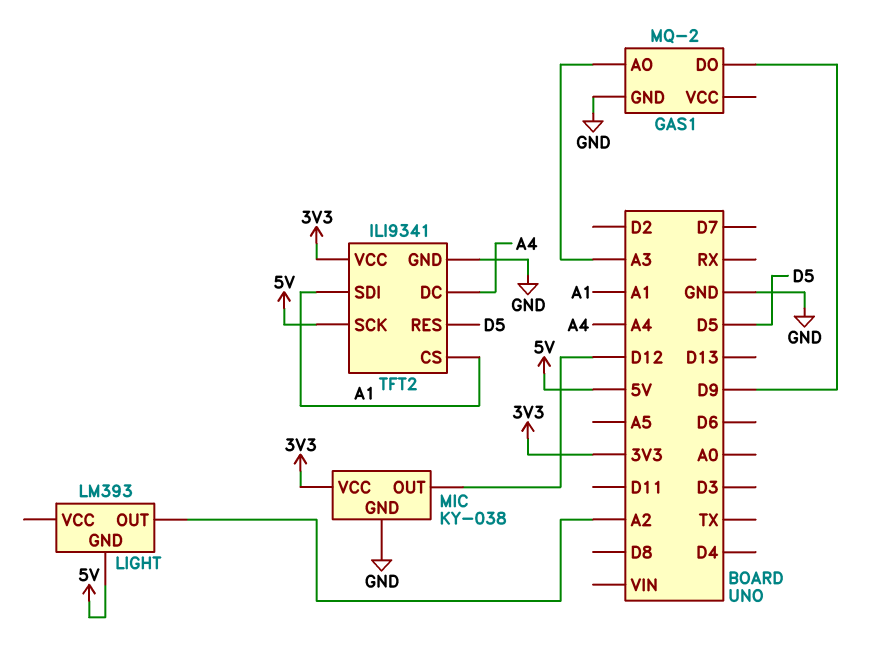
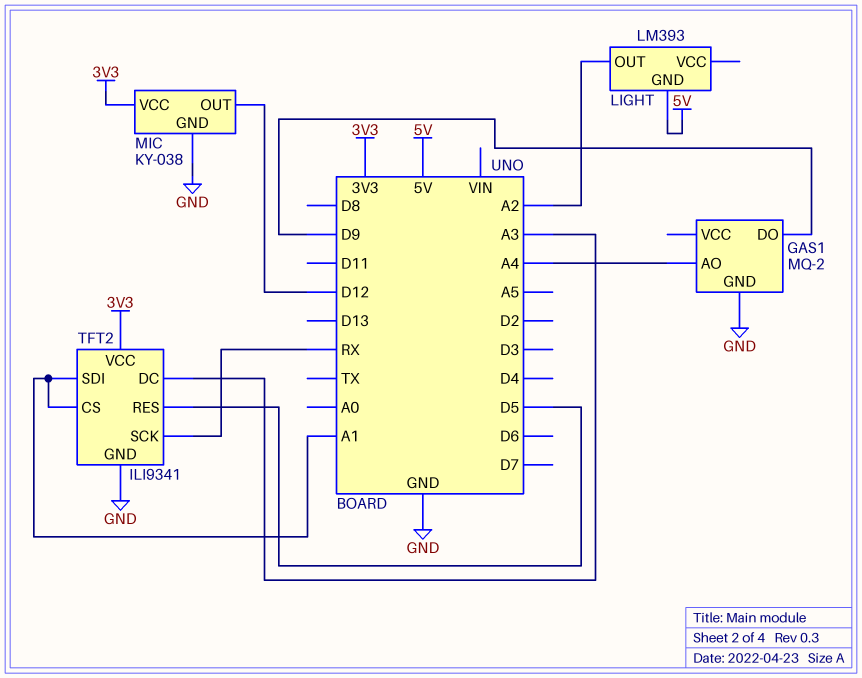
GAS1 pin AO: A3 -> A4
TFT2 pin DC: A4 -> A3
TFT2 pin SCK: 5V -> RX

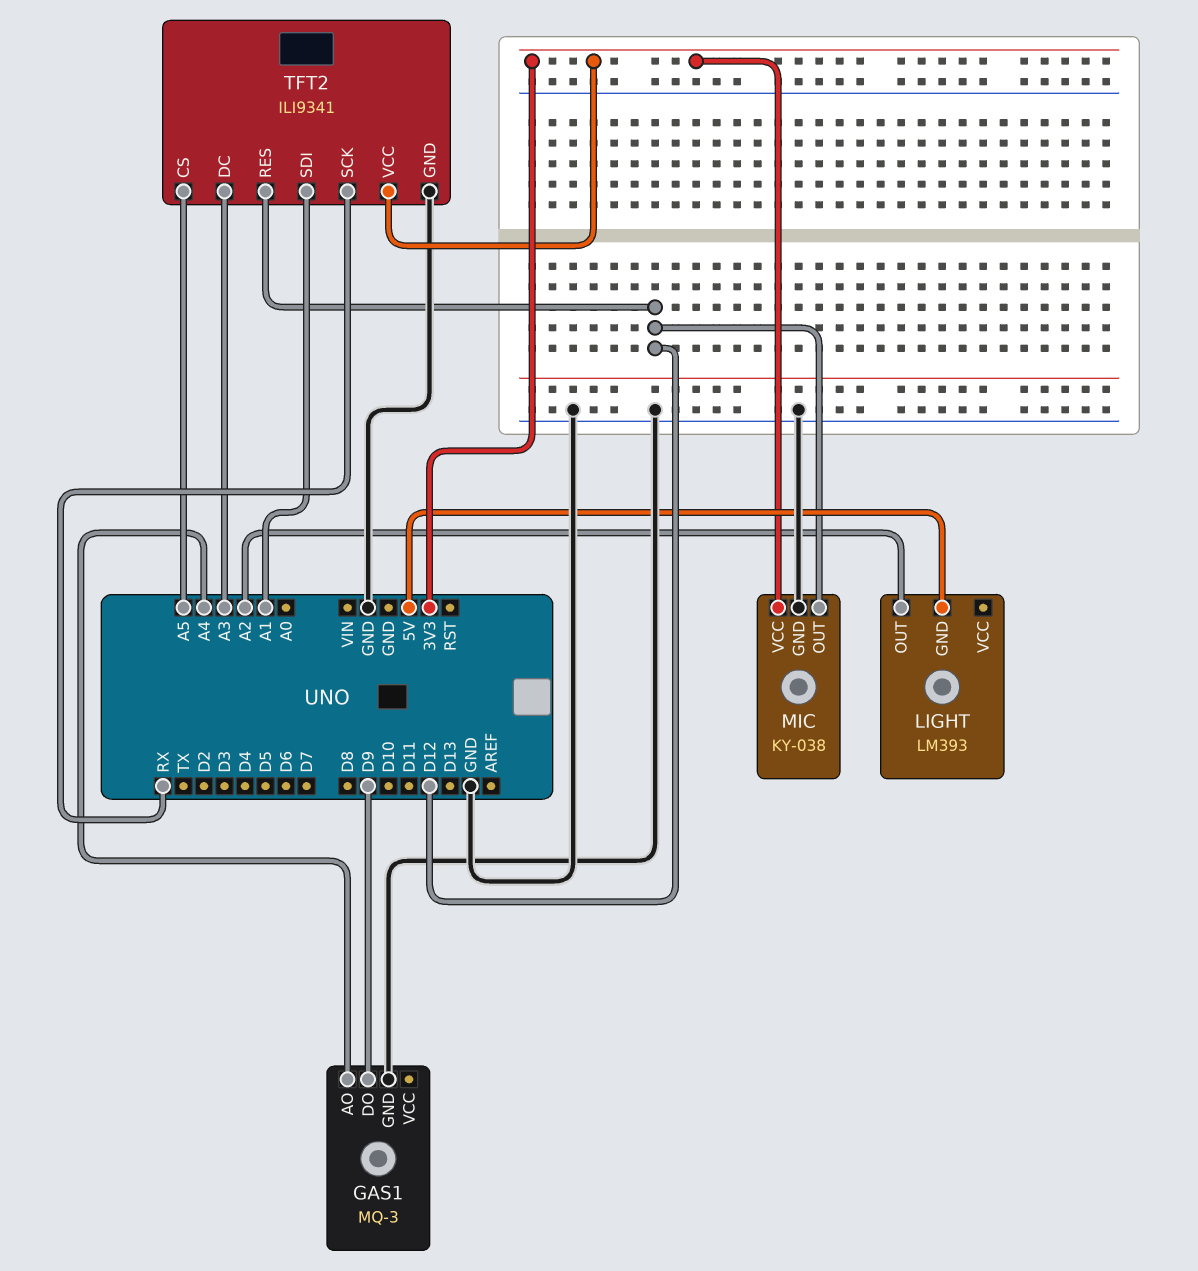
GAS1: MQ-2 -> MQ-3
TFT2 pin CS: A1 -> A5
TFT2 pin RES: D5 -> D12

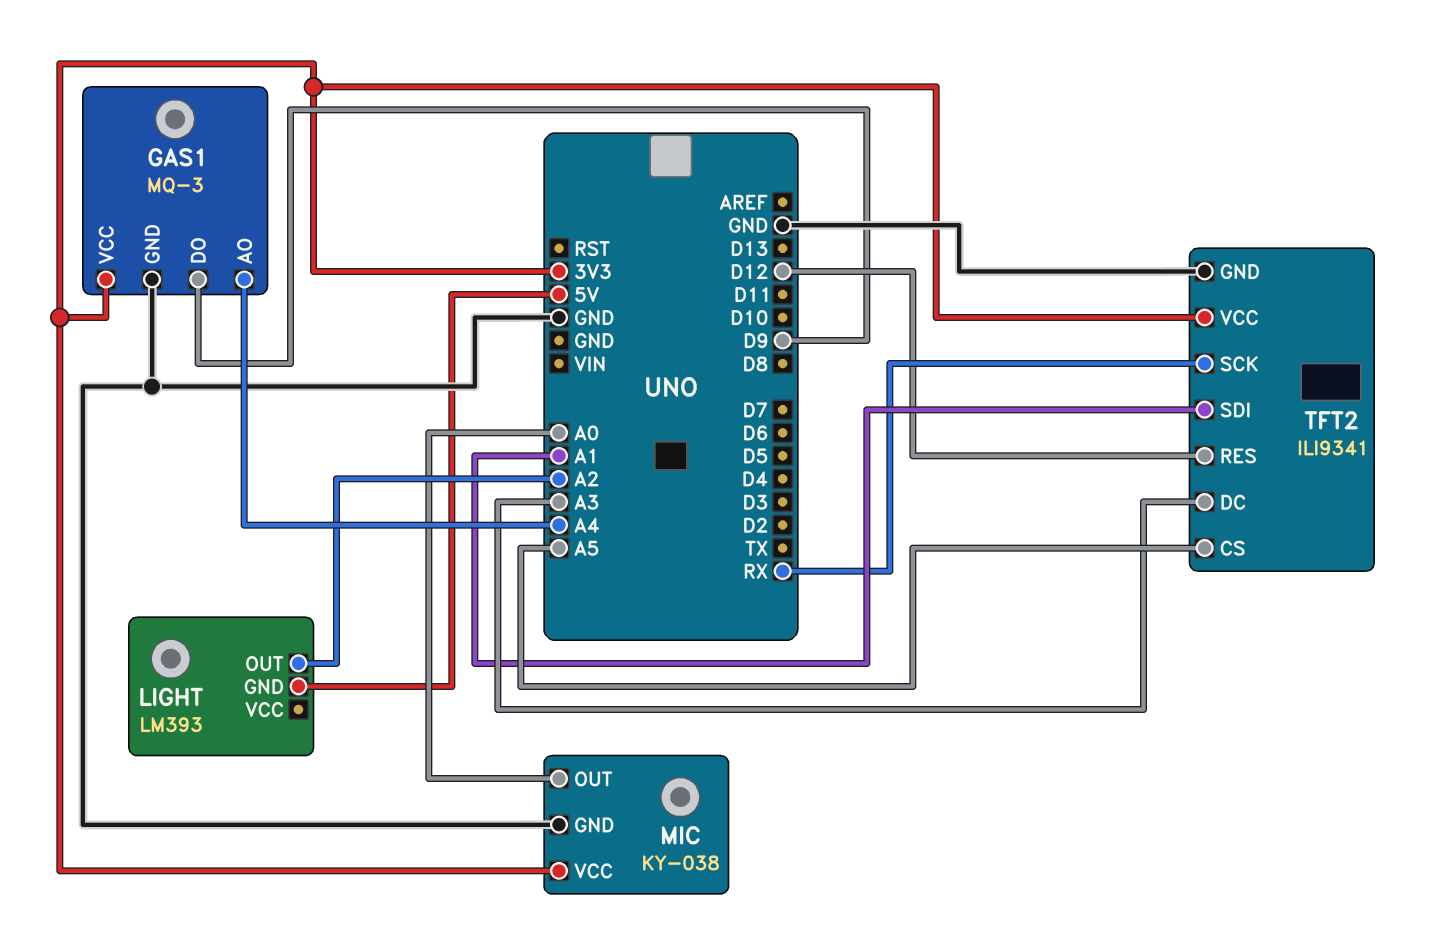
GAS1 pin VCC: none -> 3V3
MIC pin OUT: D12 -> A0

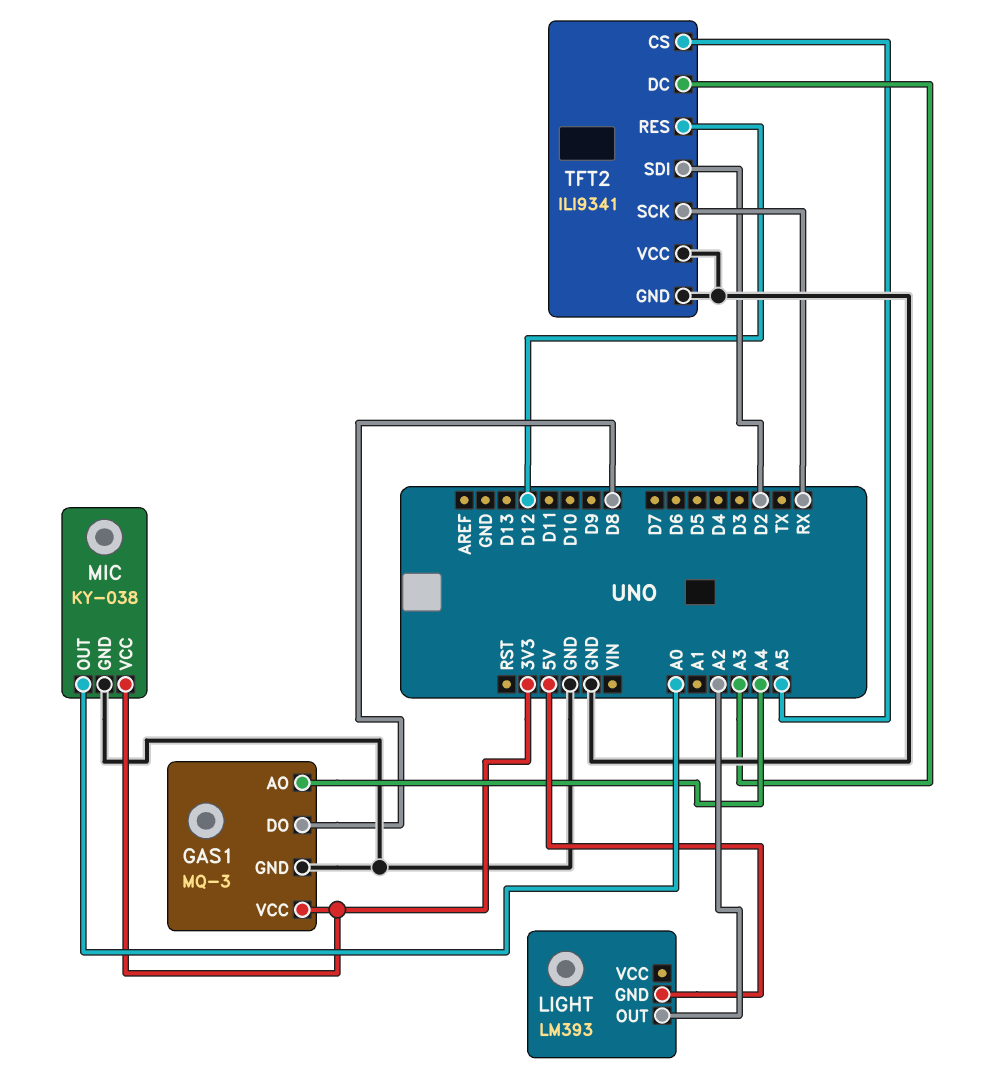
GAS1 pin DO: D9 -> D8
TFT2 pin SDI: A1 -> D2
TFT2 pin VCC: 3V3 -> GND

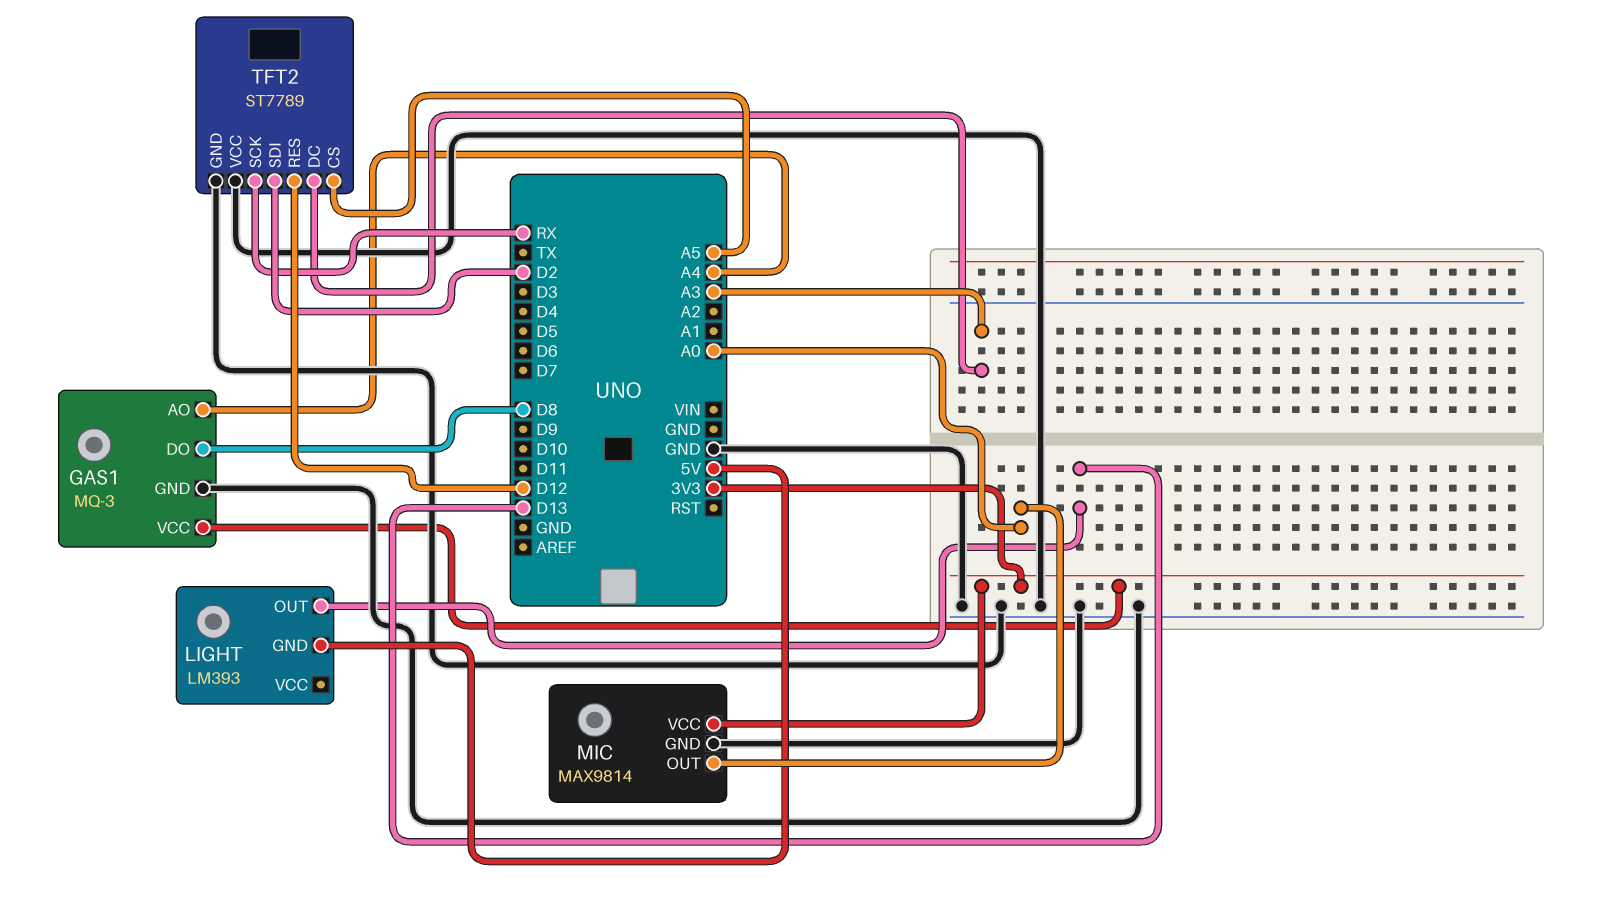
LIGHT pin OUT: A2 -> D13
MIC: KY-038 -> MAX9814
TFT2: ILI9341 -> ST7789

